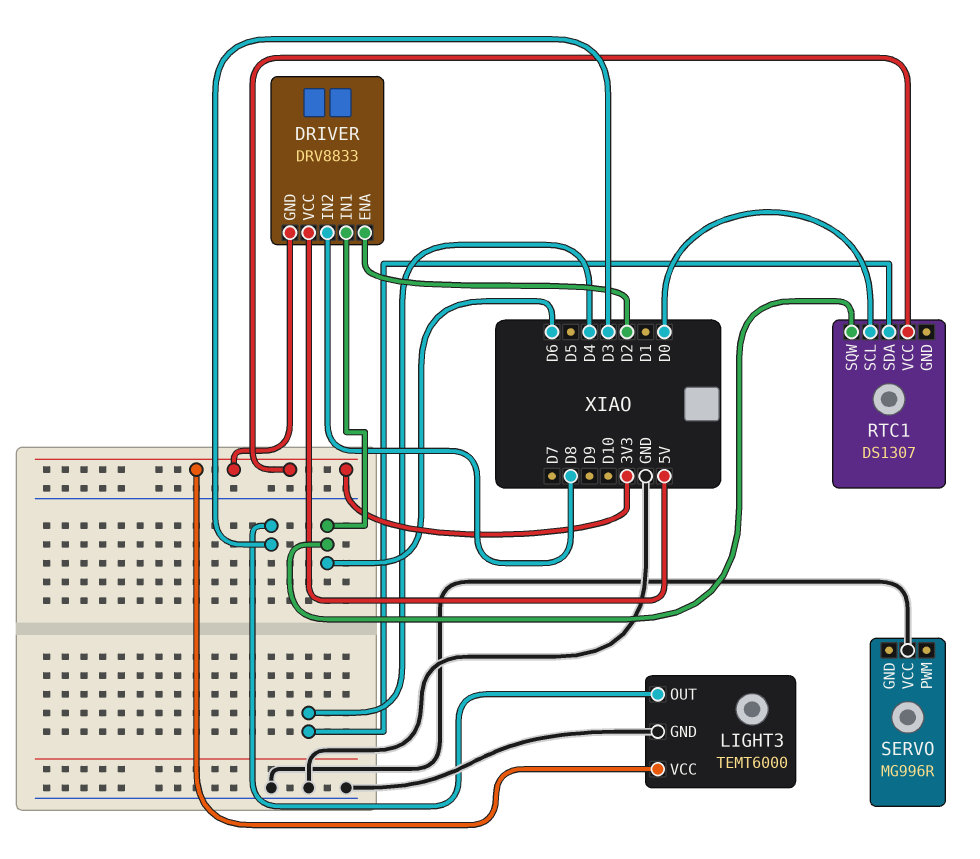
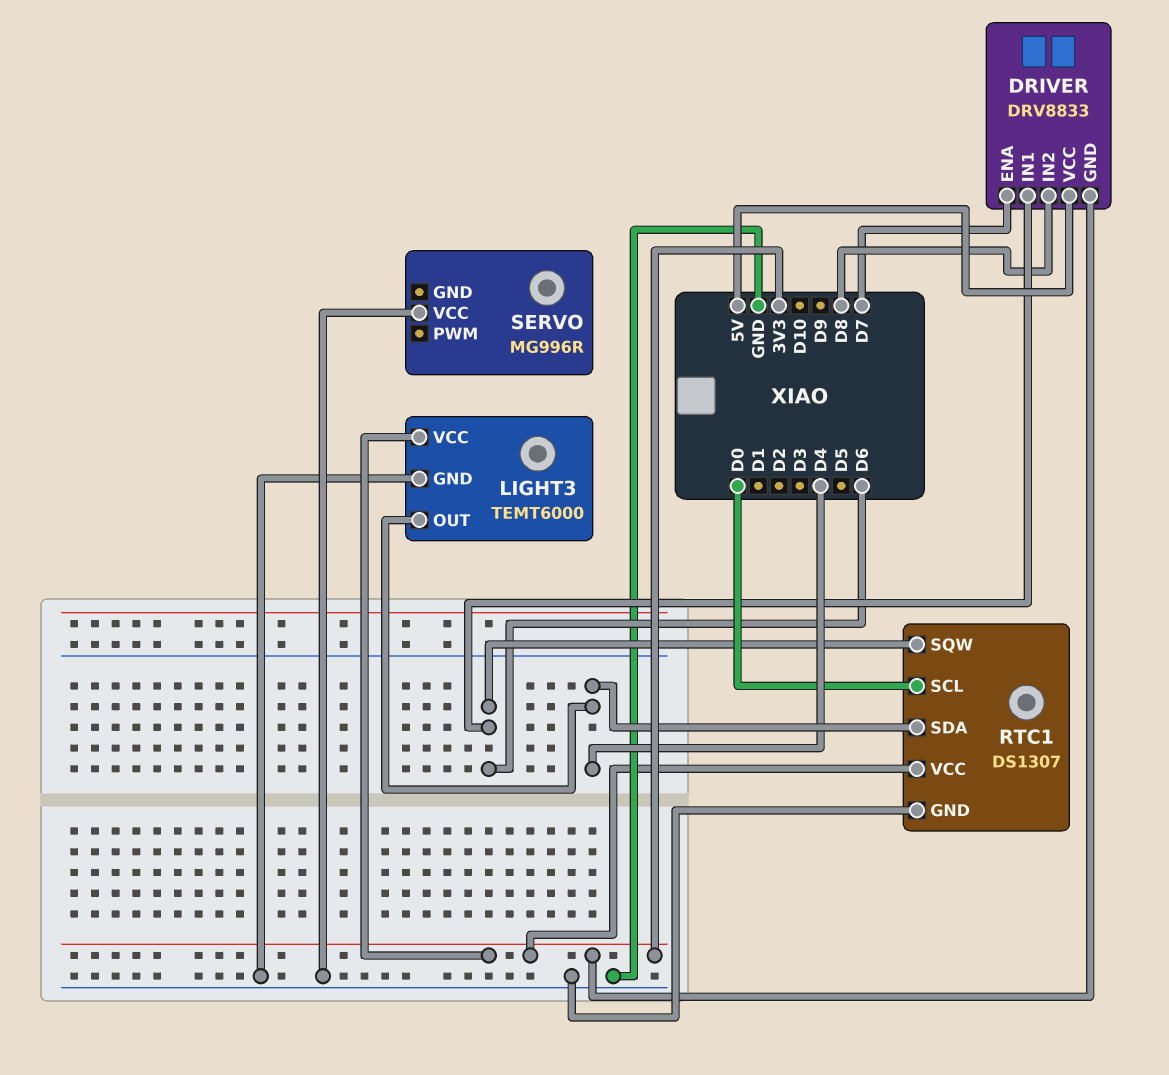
DRIVER pin ENA: D2 -> D7
LIGHT3 pin OUT: D3 -> D4
RTC1 pin GND: none -> GND

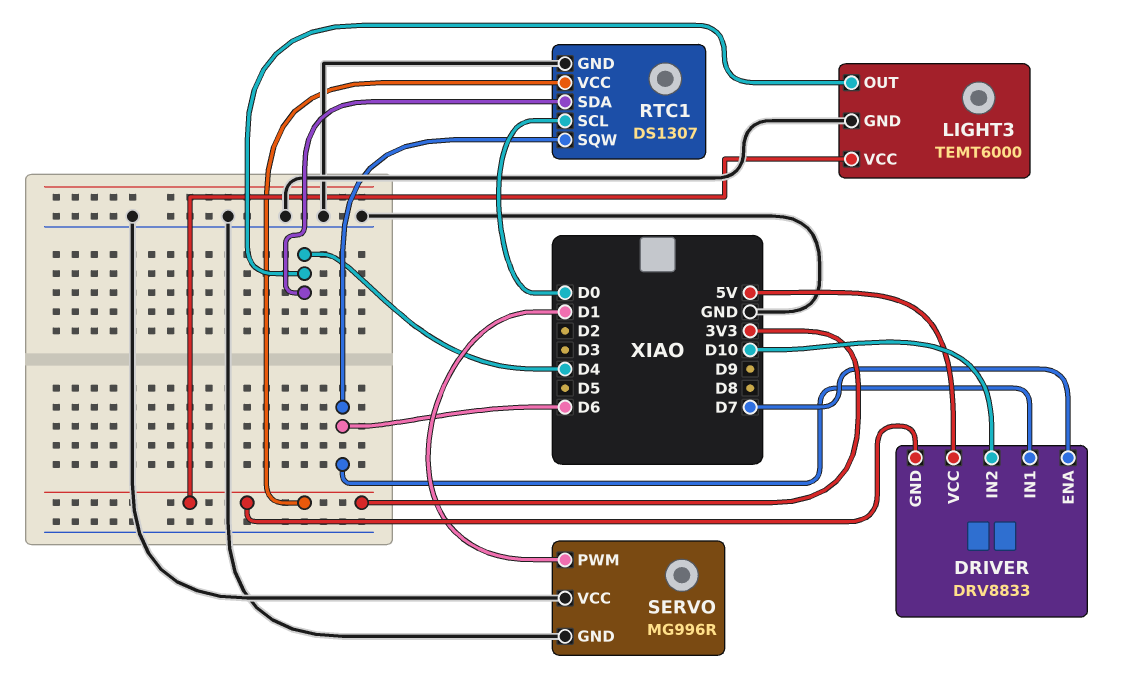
DRIVER pin IN2: D8 -> D10
SERVO pin GND: none -> GND
SERVO pin PWM: none -> D1

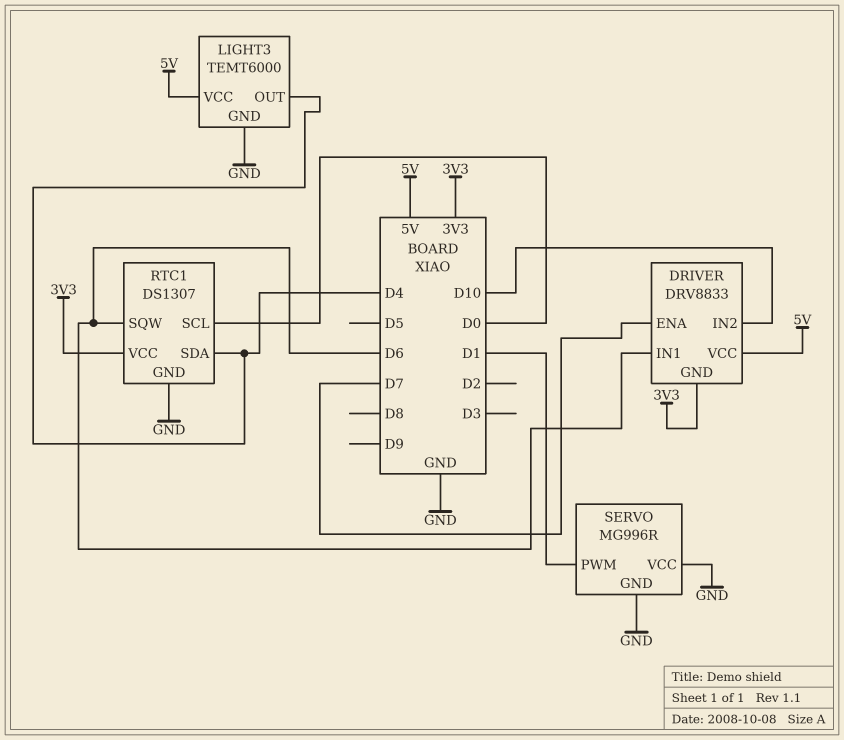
LIGHT3 pin VCC: 3V3 -> 5V

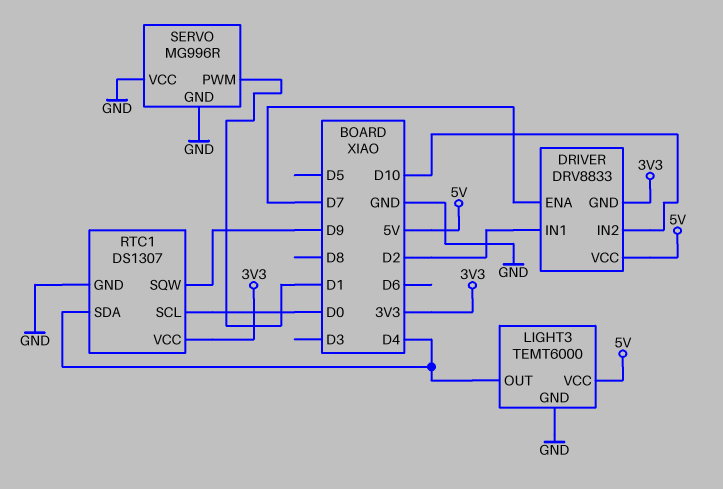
DRIVER pin IN1: D6 -> D2
RTC1 pin SQW: D6 -> D9

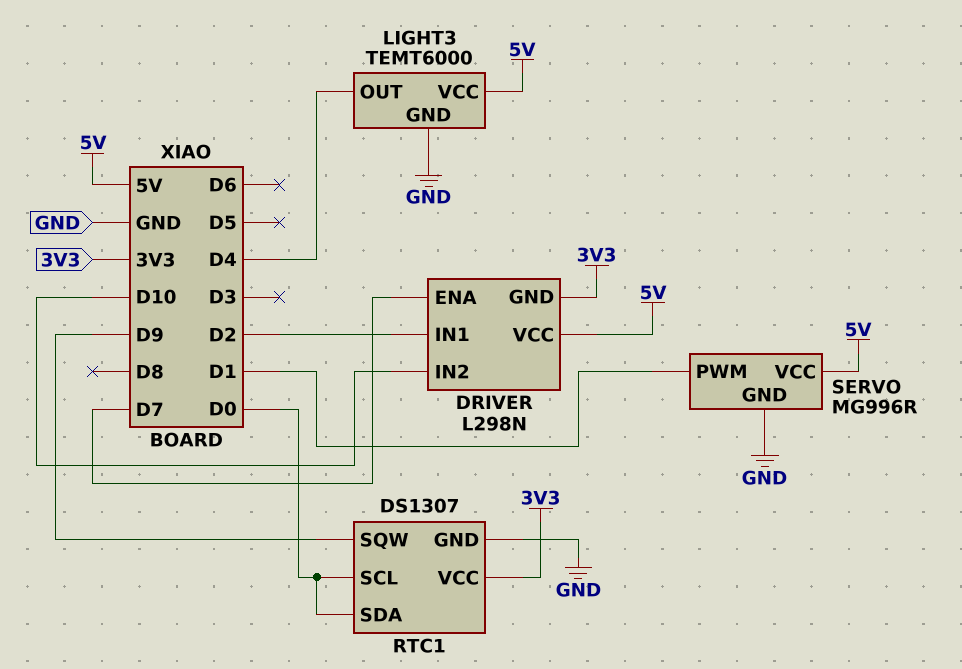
DRIVER: DRV8833 -> L298N
RTC1 pin SDA: D4 -> D0
SERVO pin VCC: GND -> 5V

